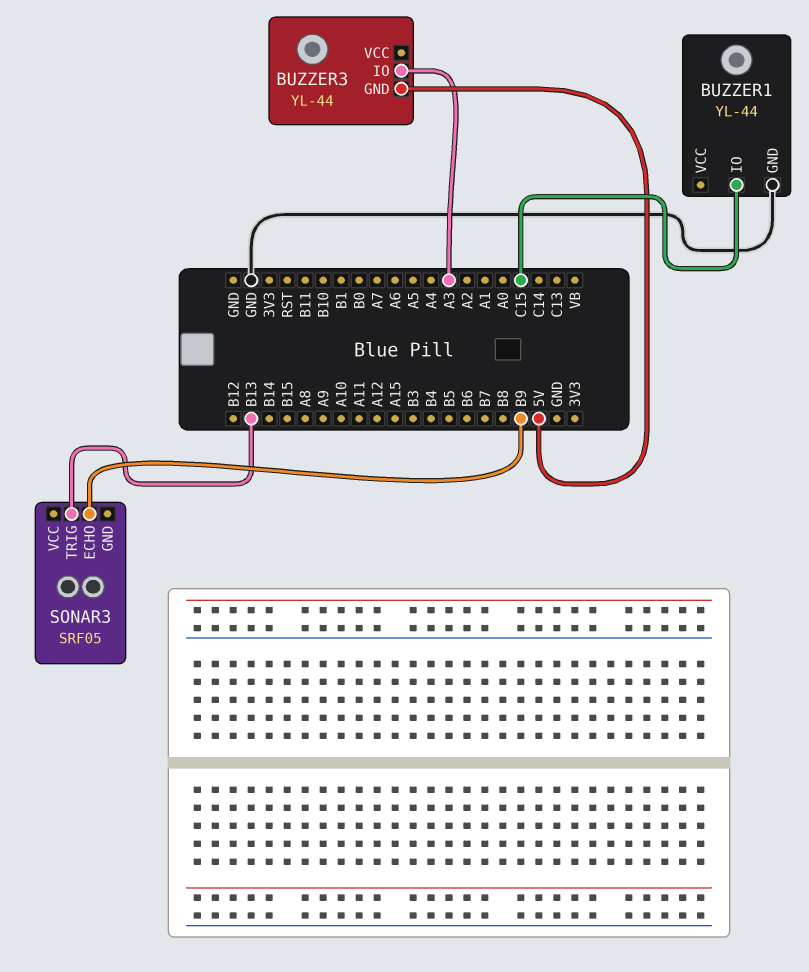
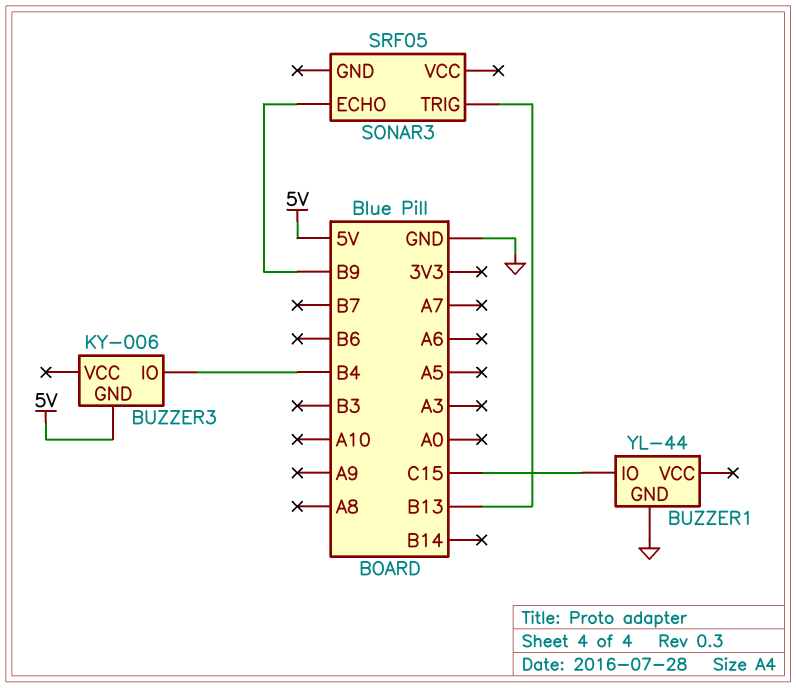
BUZZER3: YL-44 -> KY-006
BUZZER3 pin IO: A3 -> B4

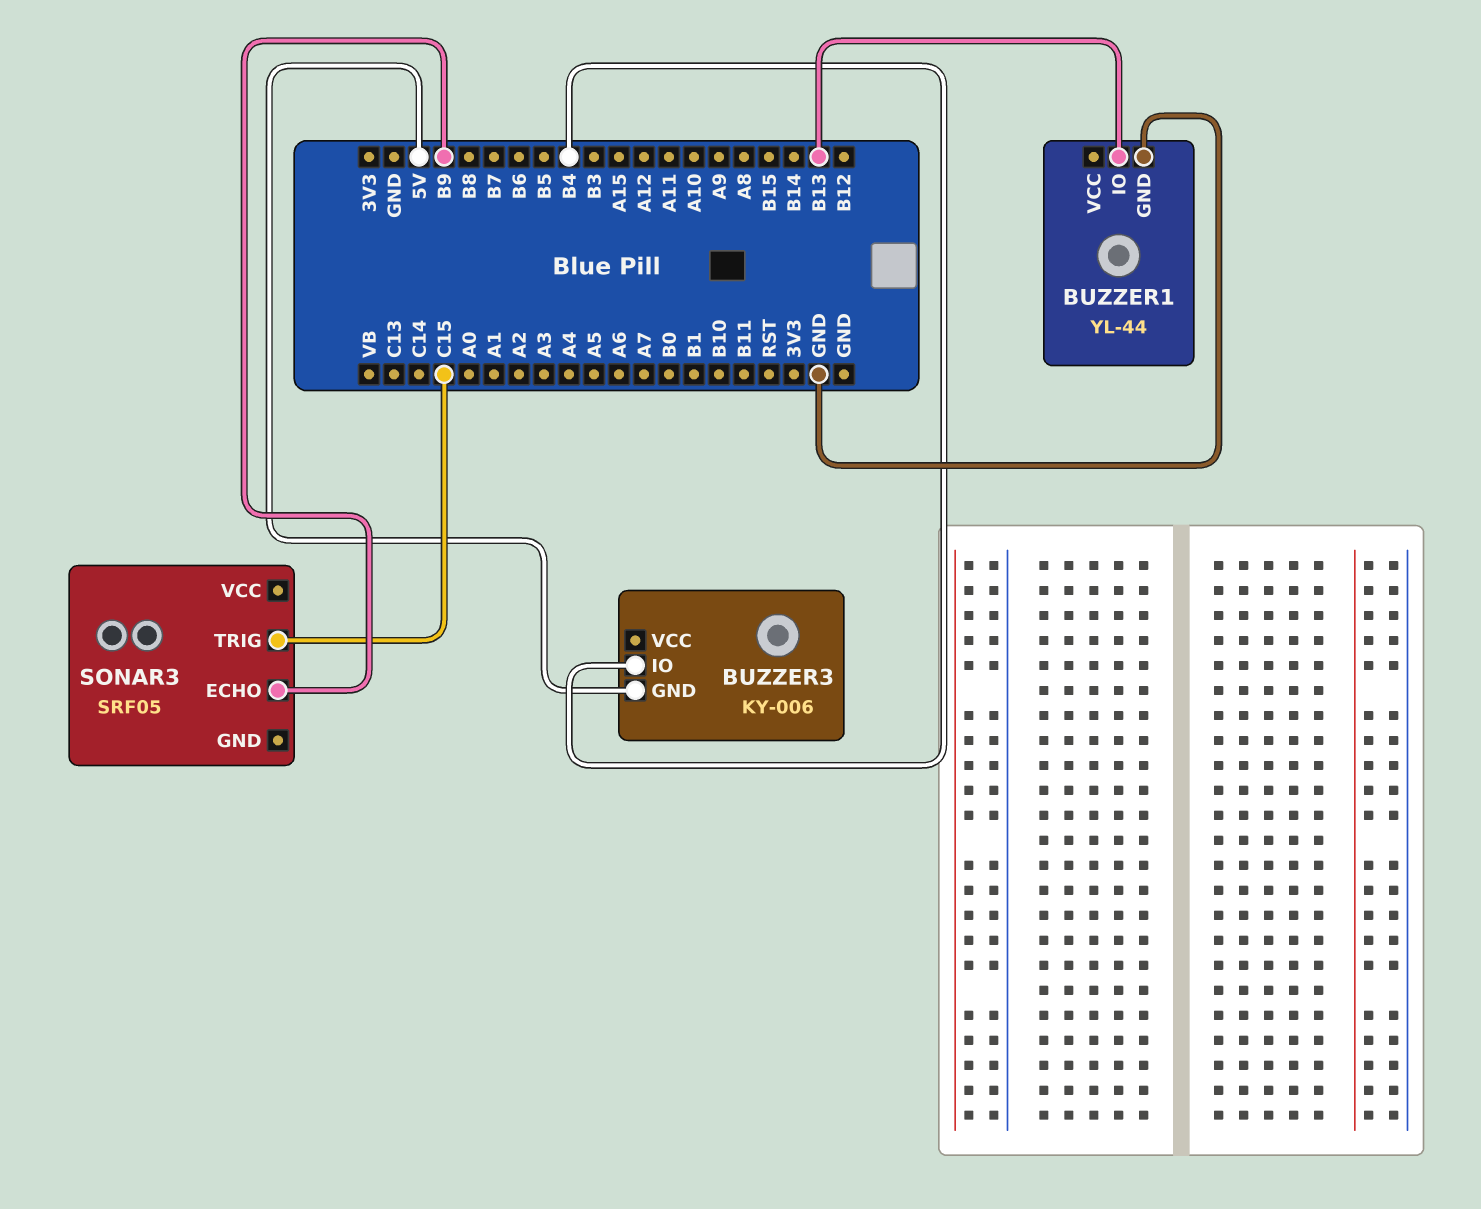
BUZZER1 pin IO: C15 -> B13
SONAR3 pin TRIG: B13 -> C15

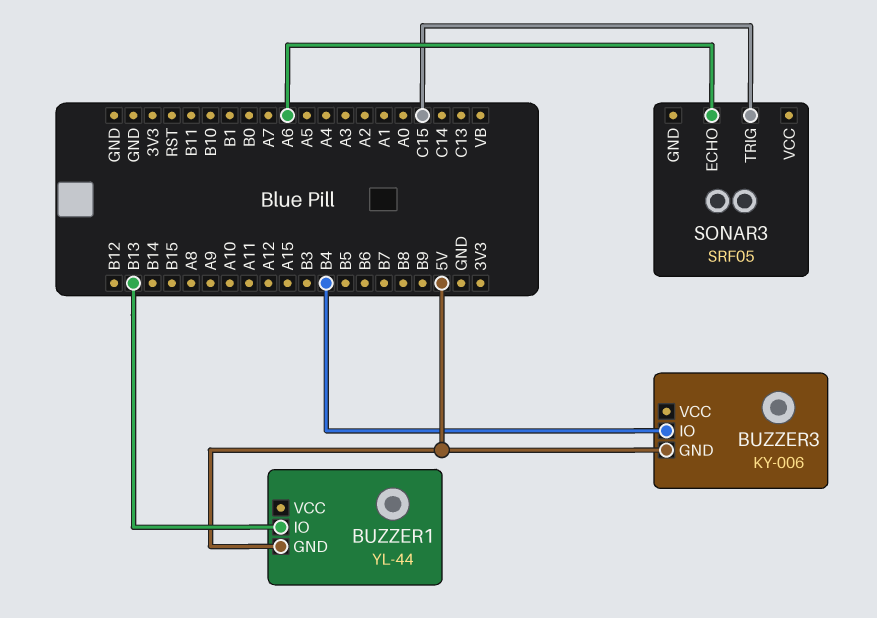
BUZZER1 pin GND: GND -> 5V
SONAR3 pin ECHO: B9 -> A6

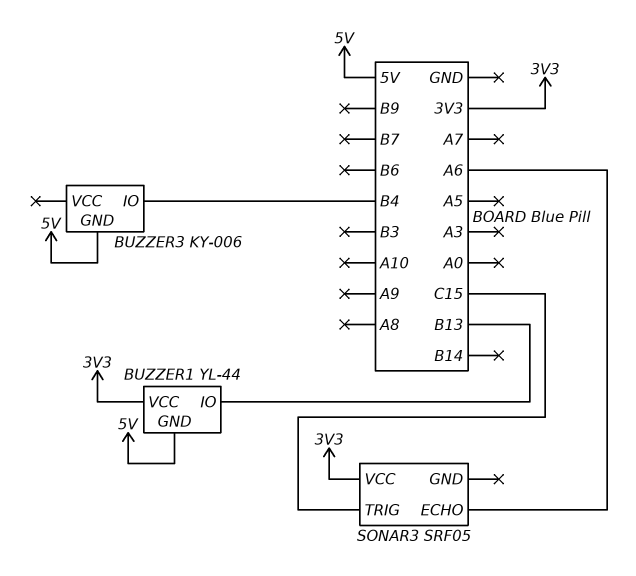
BUZZER1 pin VCC: none -> 3V3
SONAR3 pin VCC: none -> 3V3

